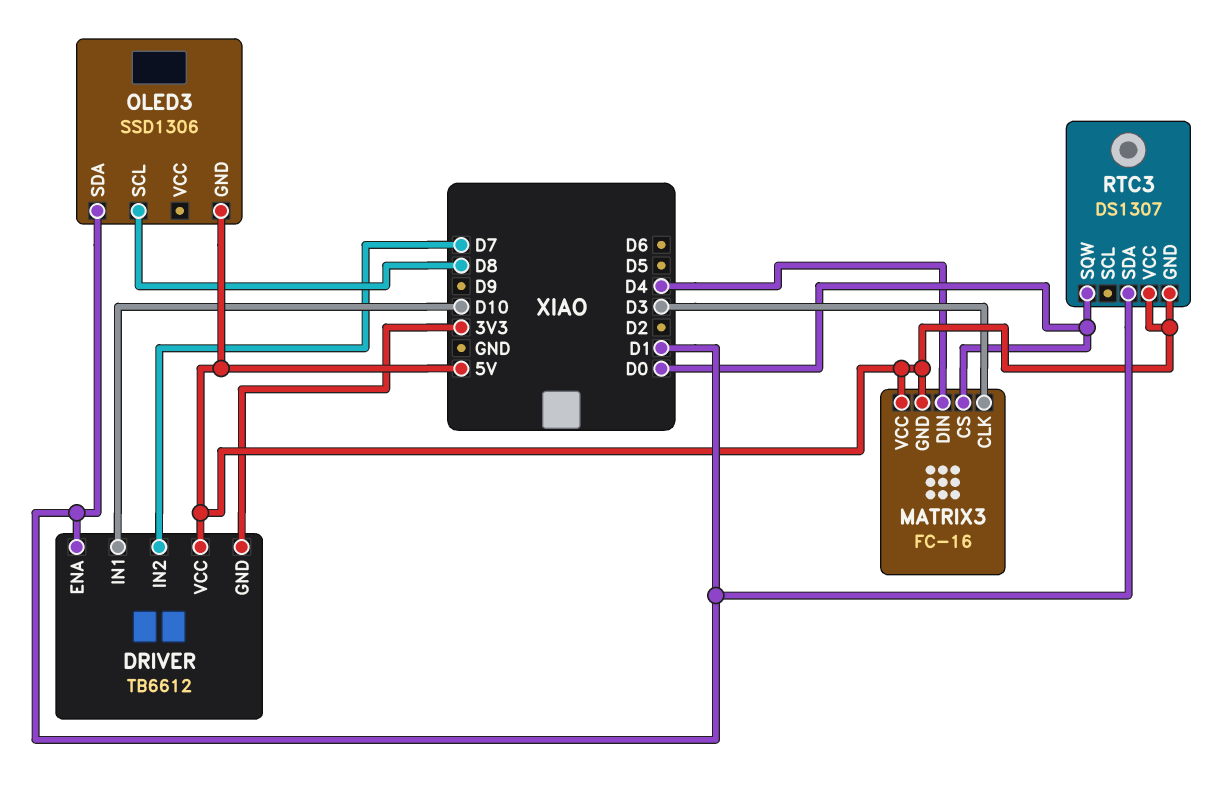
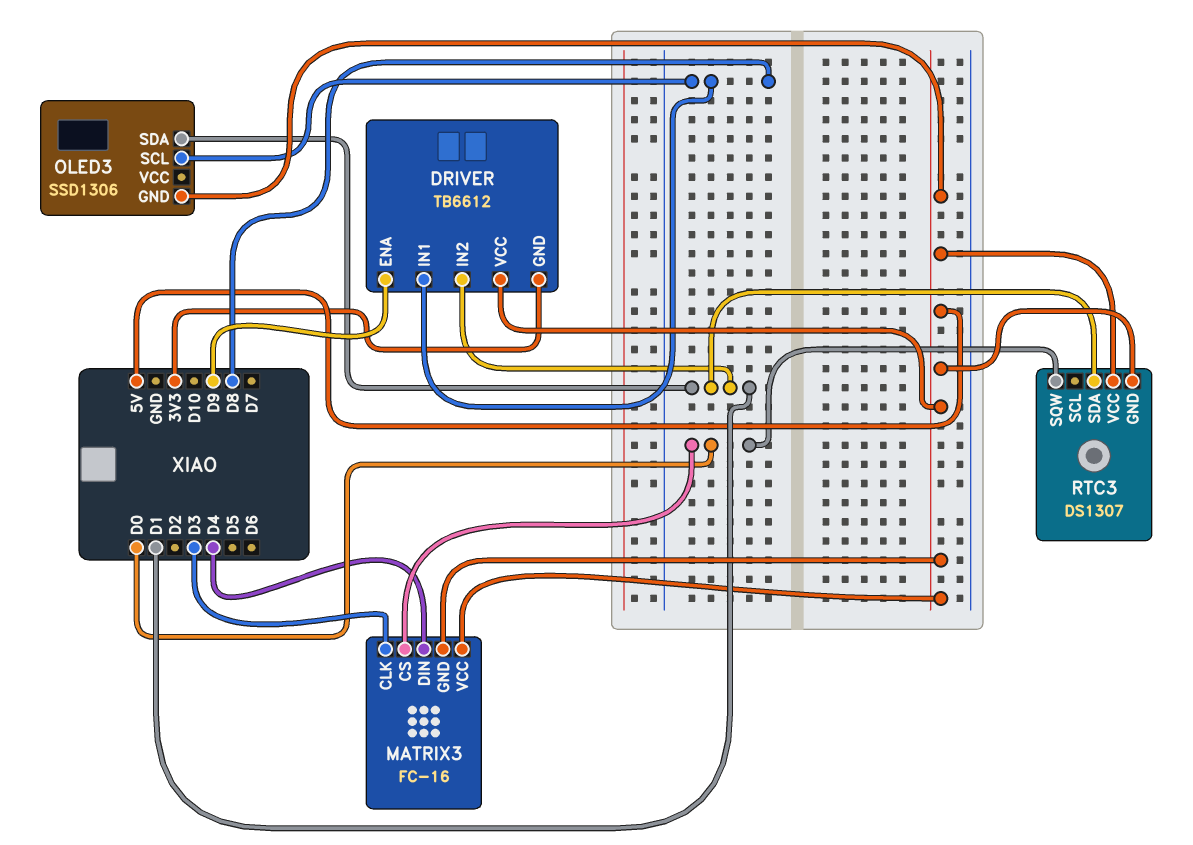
DRIVER pin ENA: D1 -> D9
DRIVER pin IN1: D10 -> D8
DRIVER pin IN2: D7 -> D1

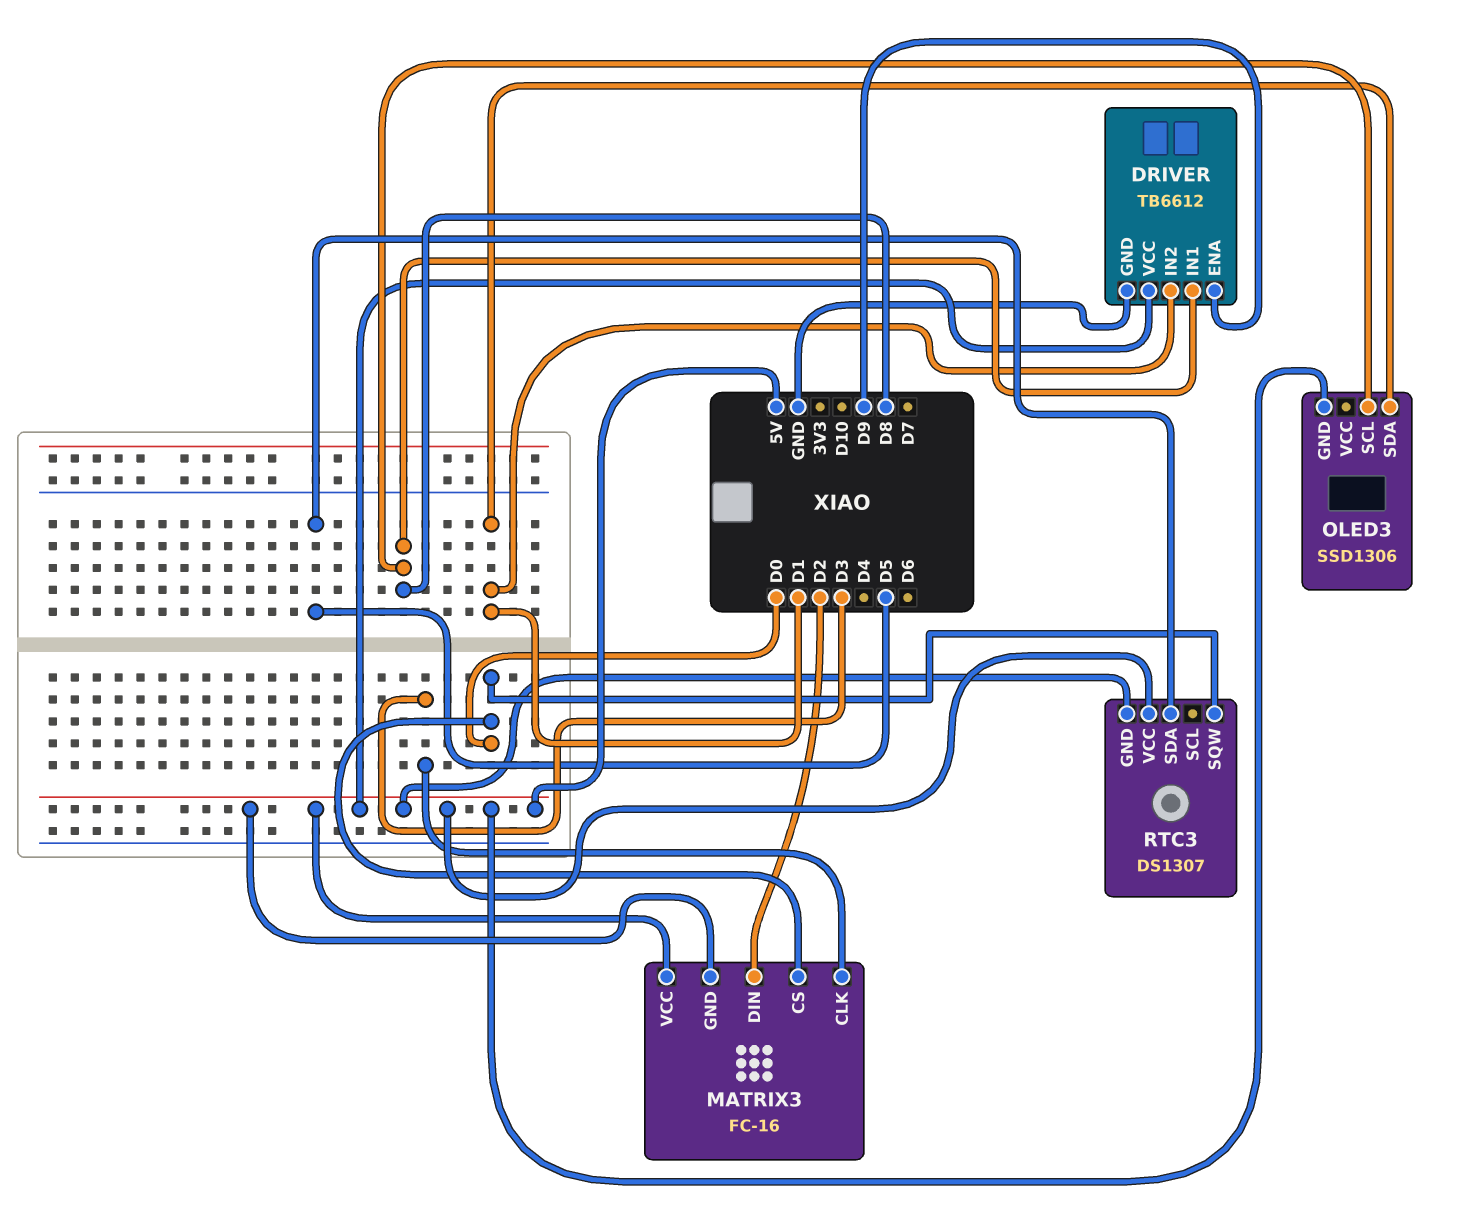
DRIVER pin GND: 3V3 -> GND
MATRIX3 pin DIN: D4 -> D2
RTC3 pin SDA: D1 -> D5

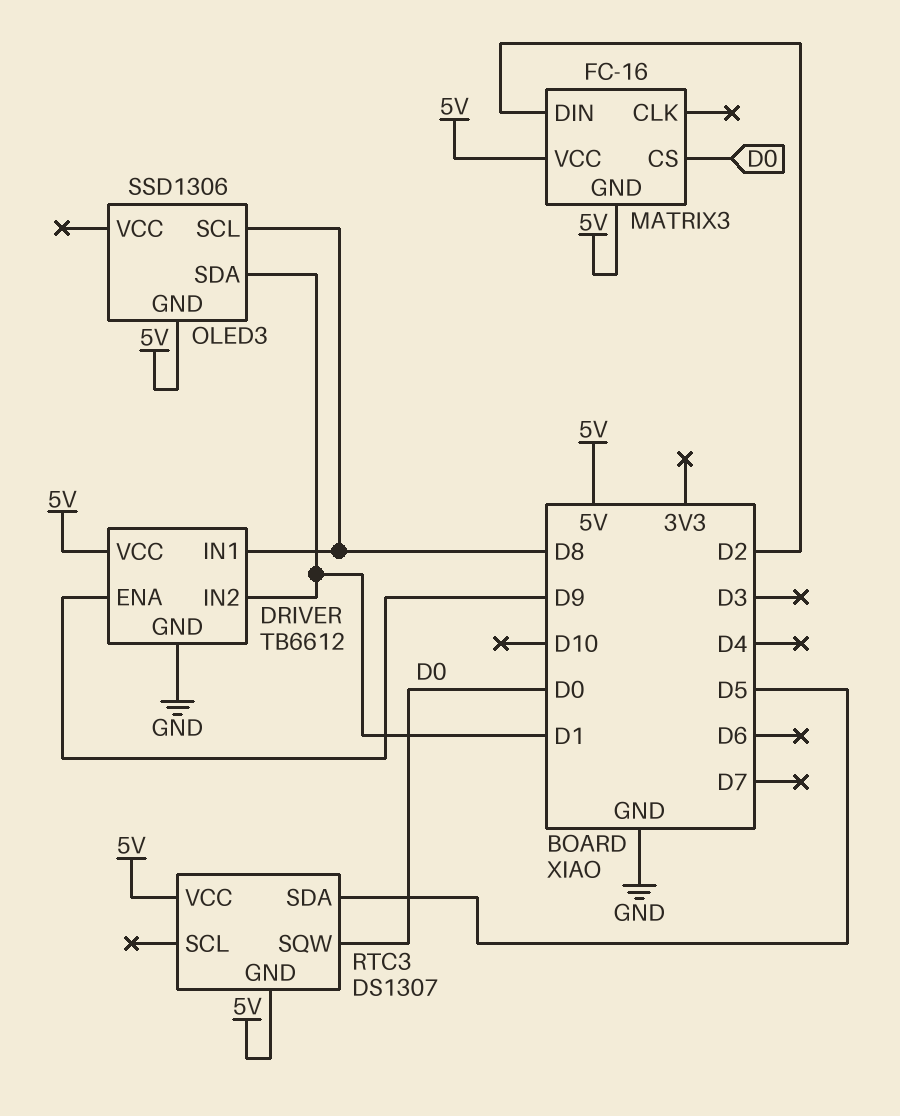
MATRIX3 pin CLK: D3 -> none

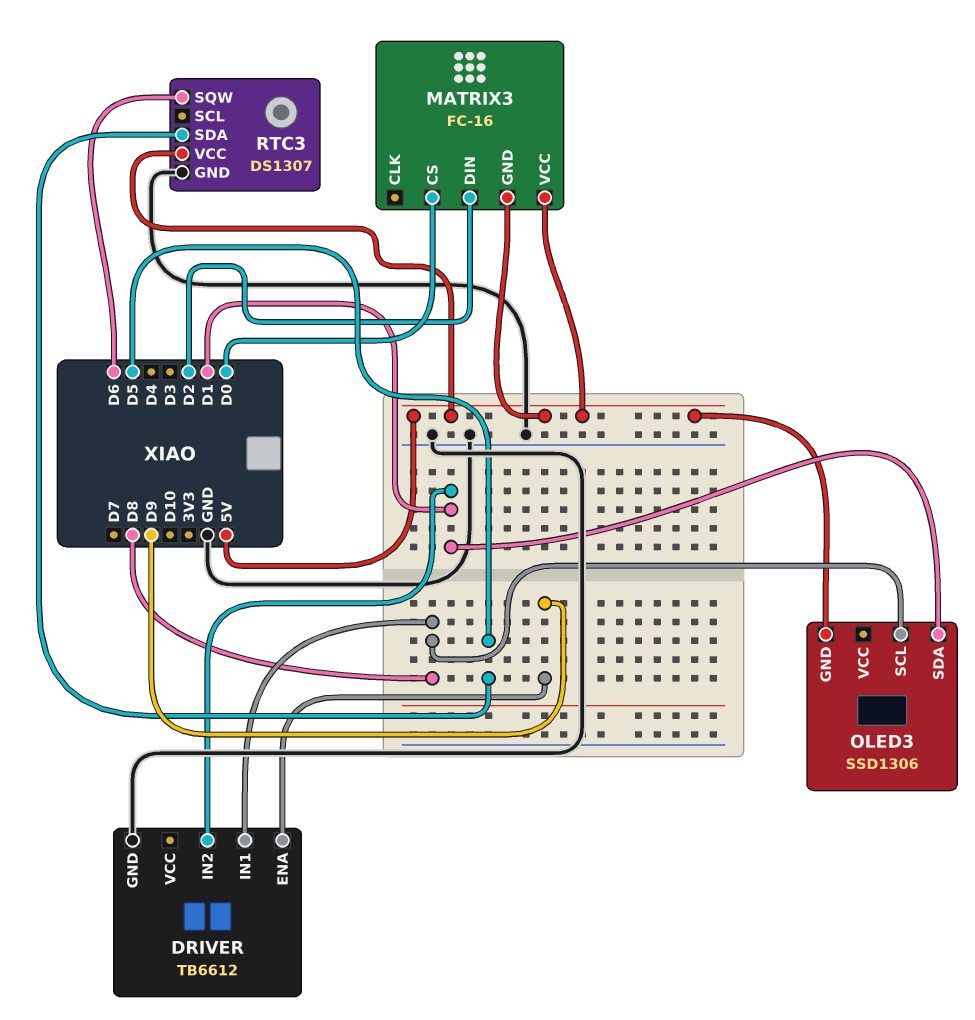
DRIVER pin VCC: 5V -> none
RTC3 pin GND: 5V -> GND
RTC3 pin SQW: D0 -> D6

